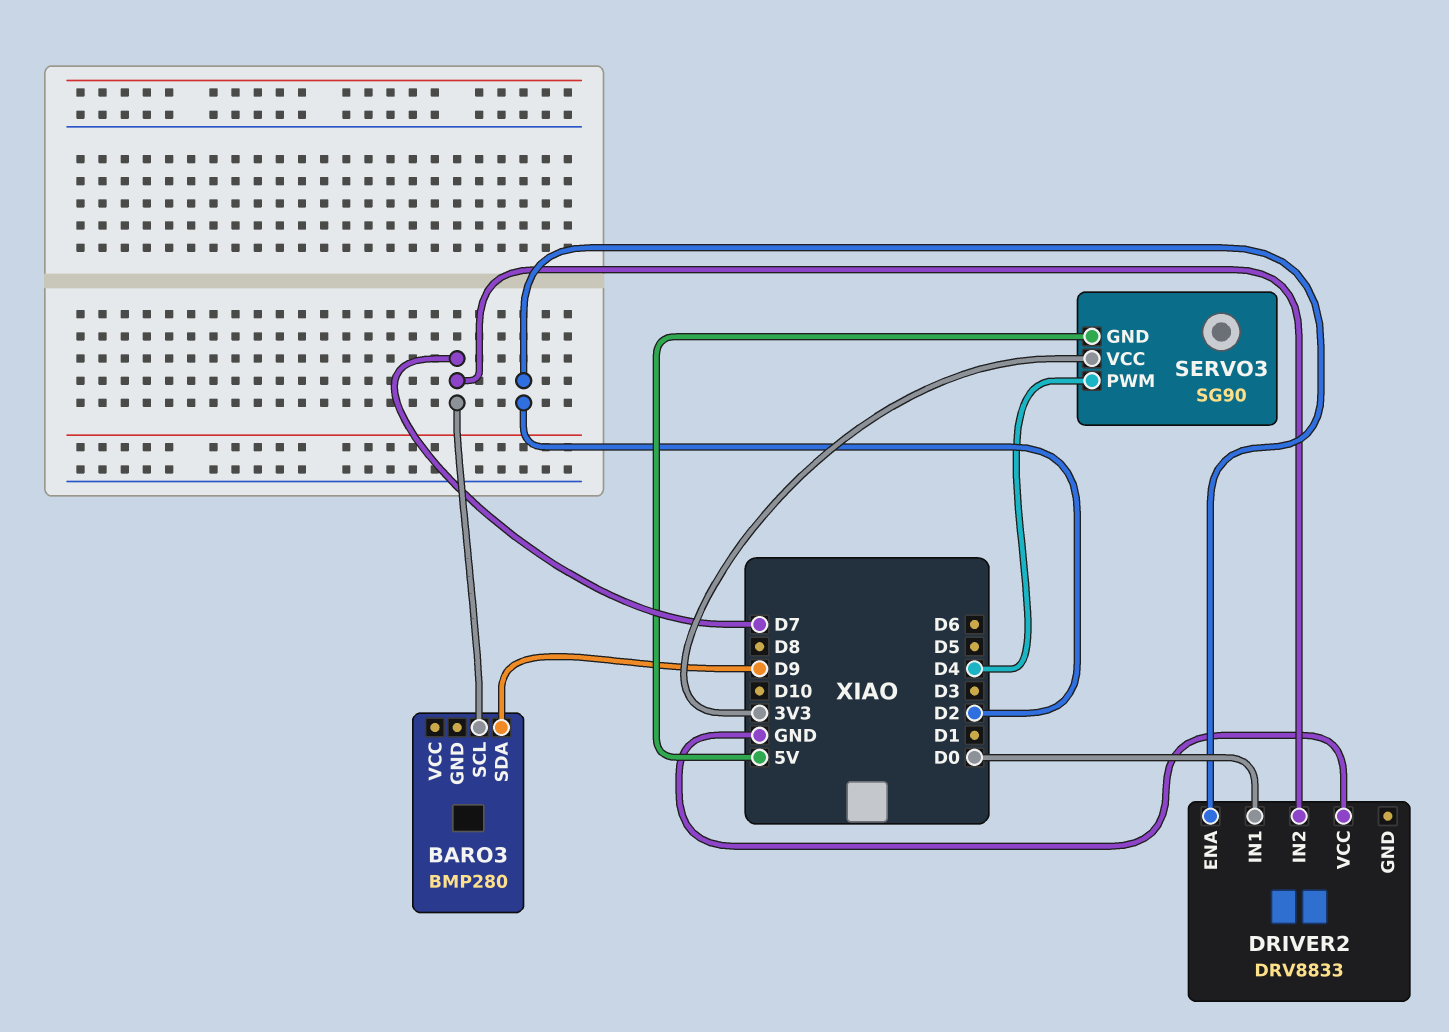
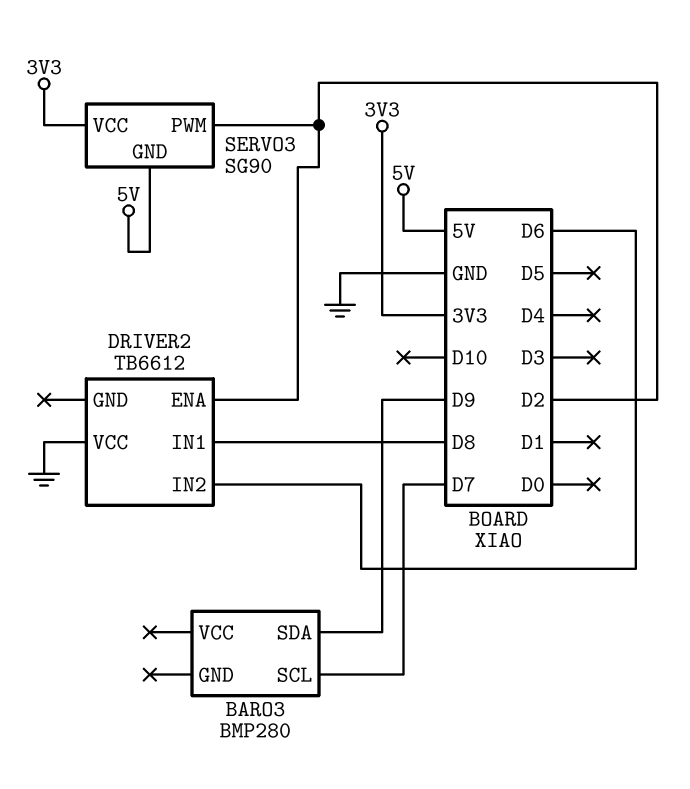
DRIVER2: DRV8833 -> TB6612
DRIVER2 pin IN1: D0 -> D8
DRIVER2 pin IN2: D7 -> D6
SERVO3 pin PWM: D4 -> D2

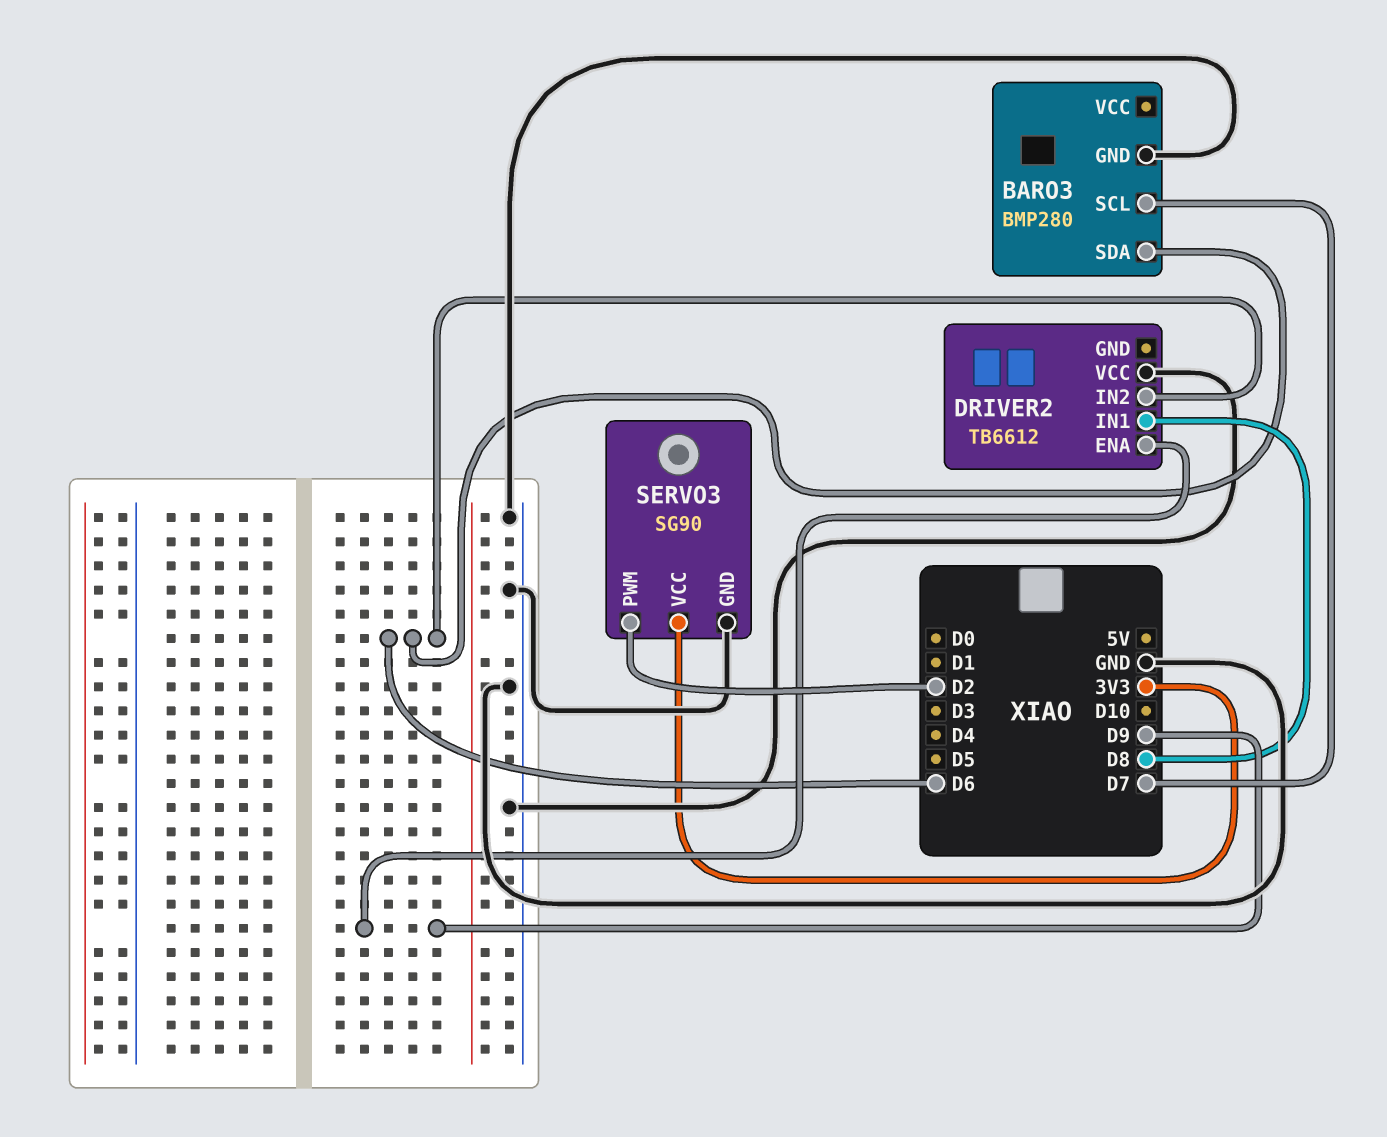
BARO3 pin GND: none -> GND
BARO3 pin SDA: D9 -> D6
DRIVER2 pin ENA: D2 -> D9
SERVO3 pin GND: 5V -> GND

